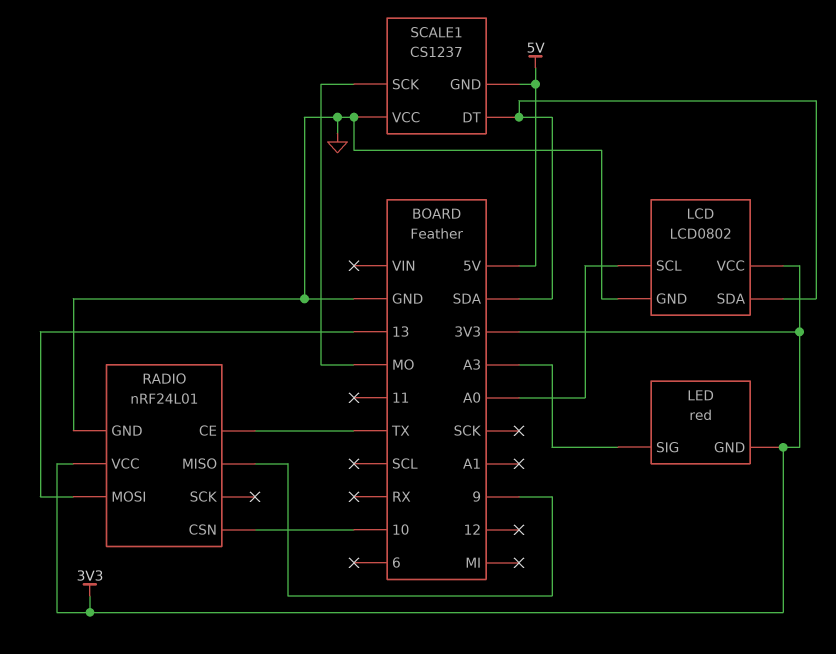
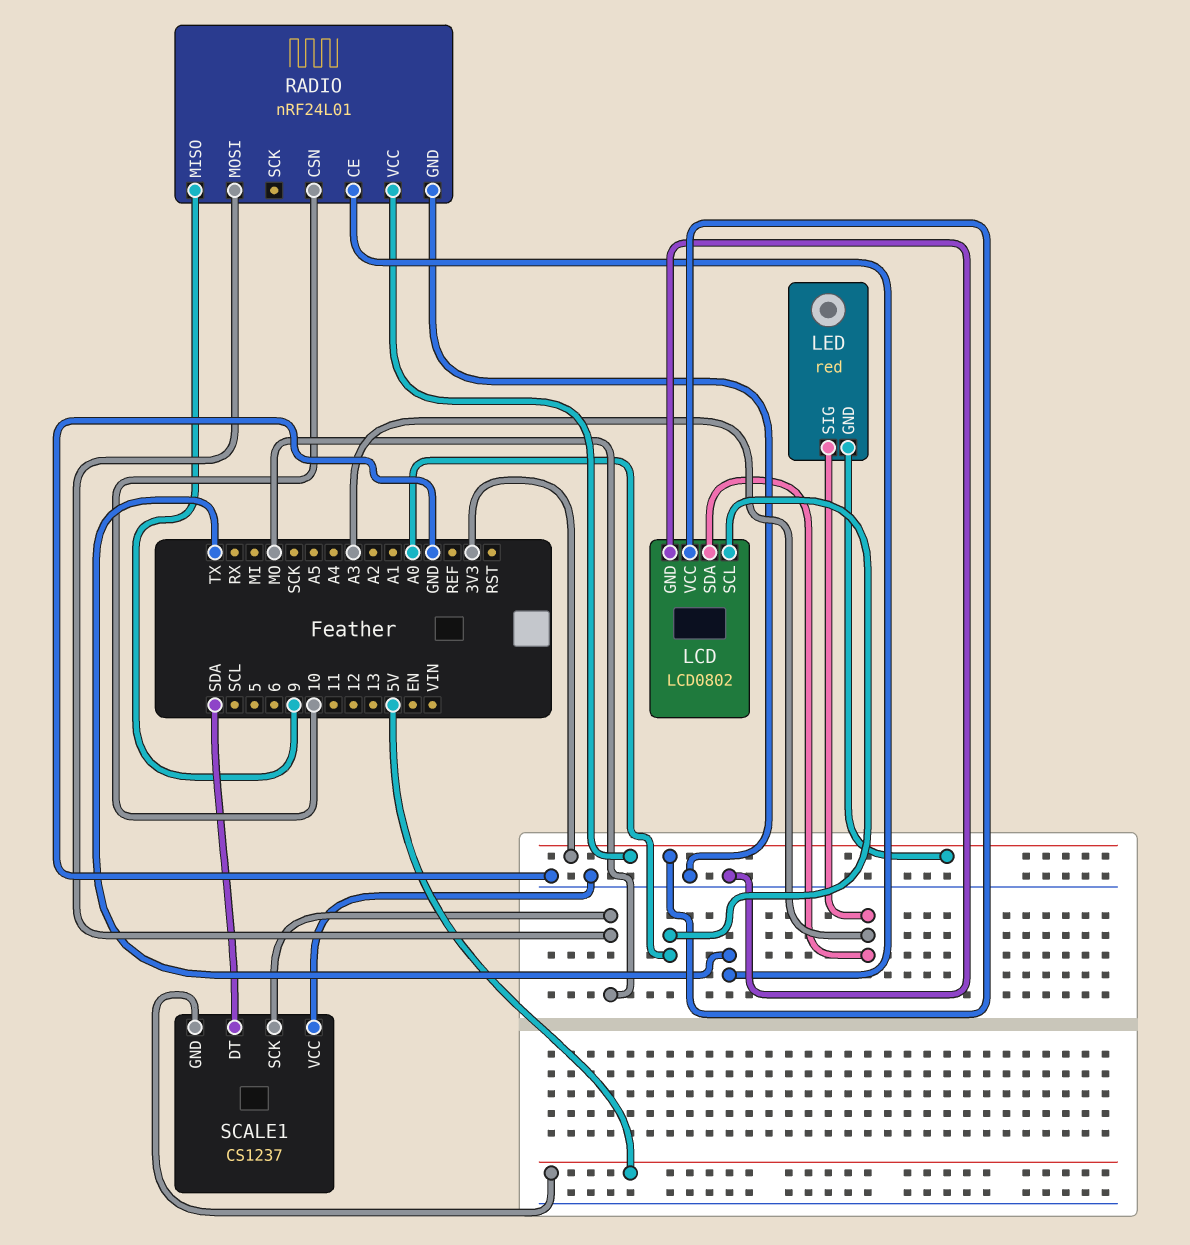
LCD pin SDA: SDA -> A3
RADIO pin MOSI: 13 -> MO

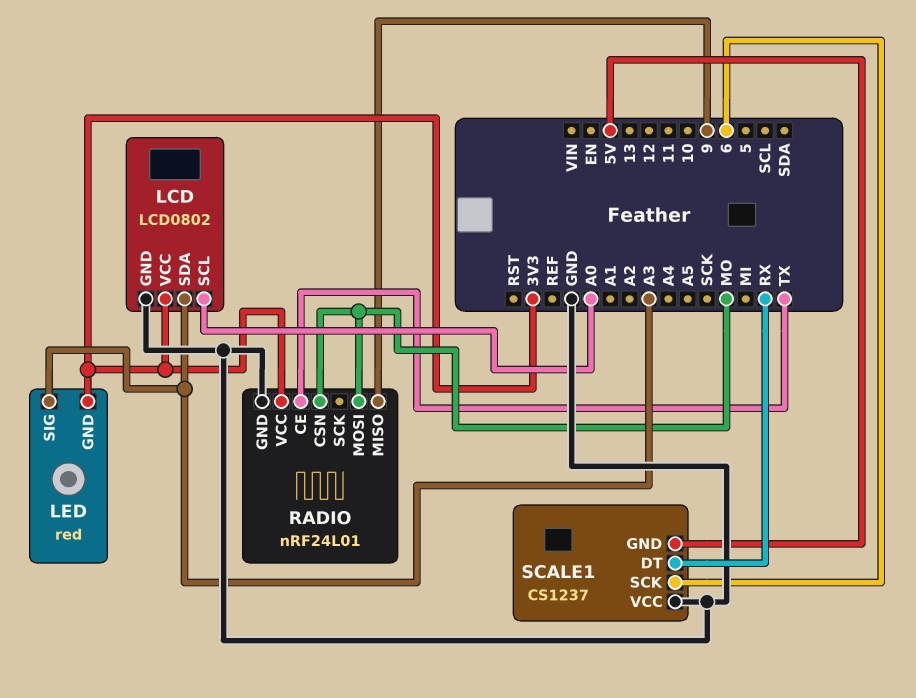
RADIO pin CSN: 10 -> MO
SCALE1 pin DT: SDA -> RX
SCALE1 pin SCK: MO -> 6

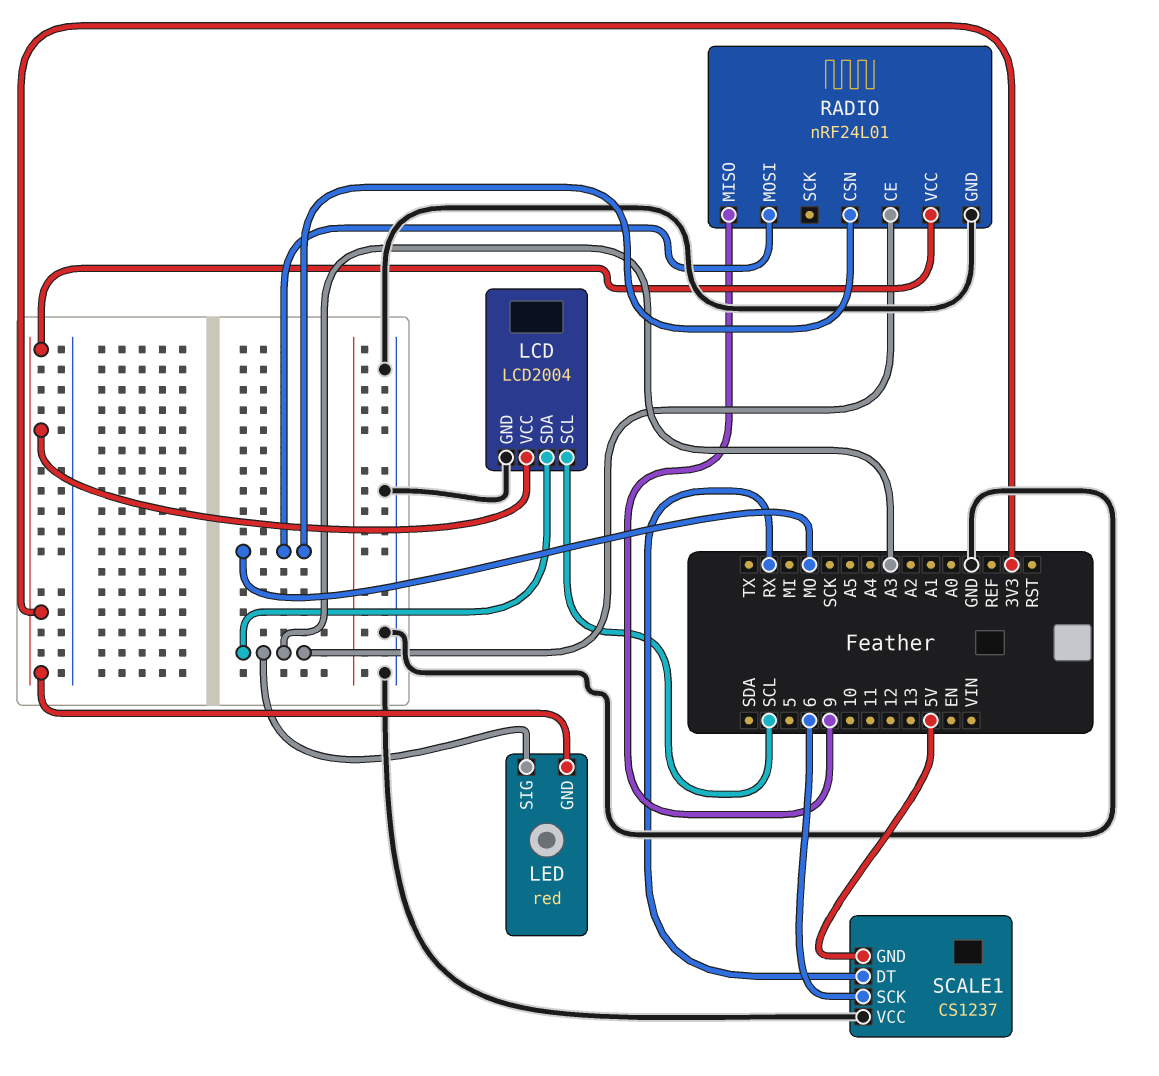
LCD: LCD0802 -> LCD2004
LCD pin SCL: A0 -> SCL
RADIO pin CE: TX -> A3

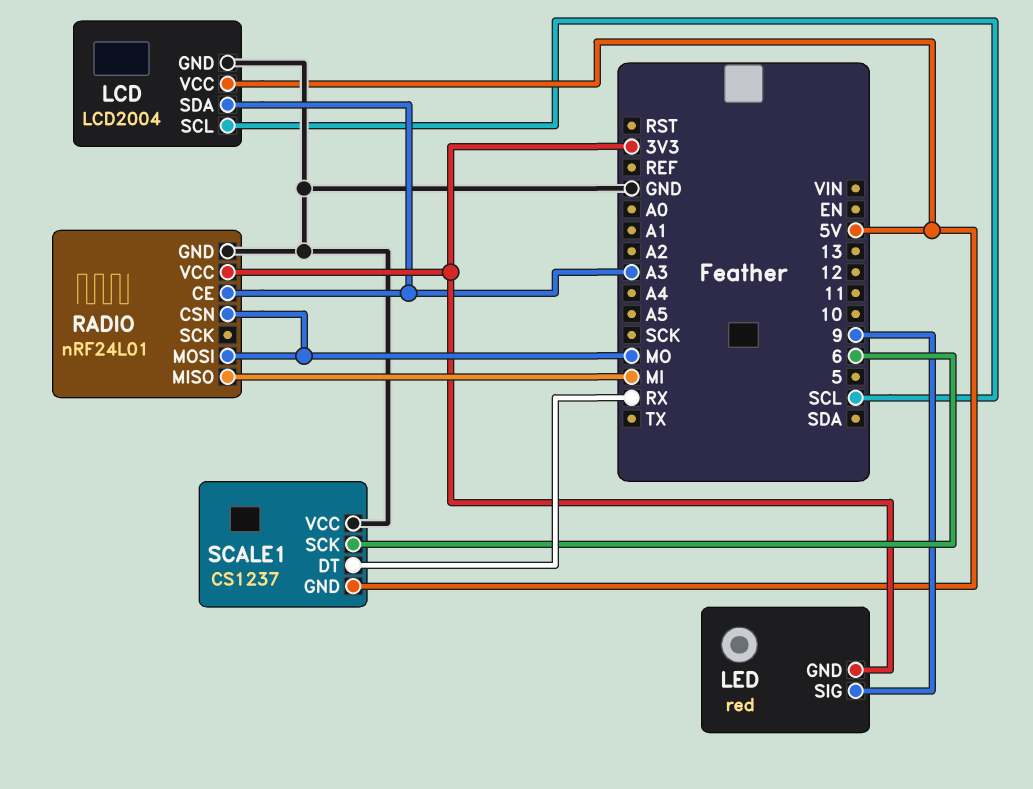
LCD pin VCC: 3V3 -> 5V
LED pin SIG: A3 -> 9
RADIO pin MISO: 9 -> MI

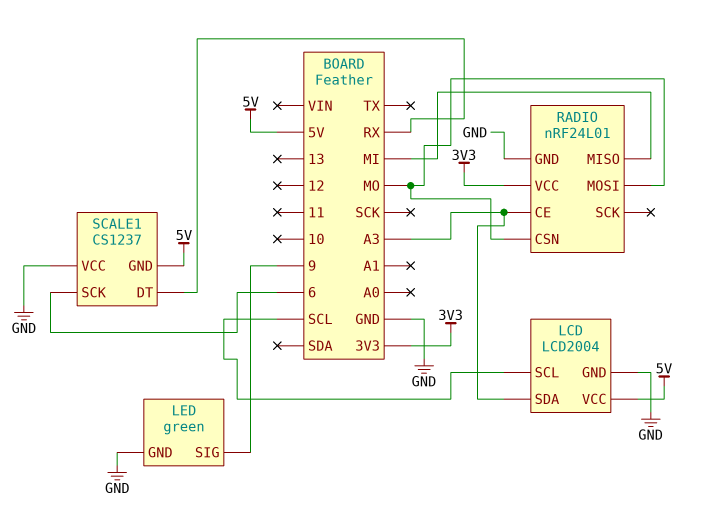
LED: red -> green
LED pin GND: 3V3 -> GND

